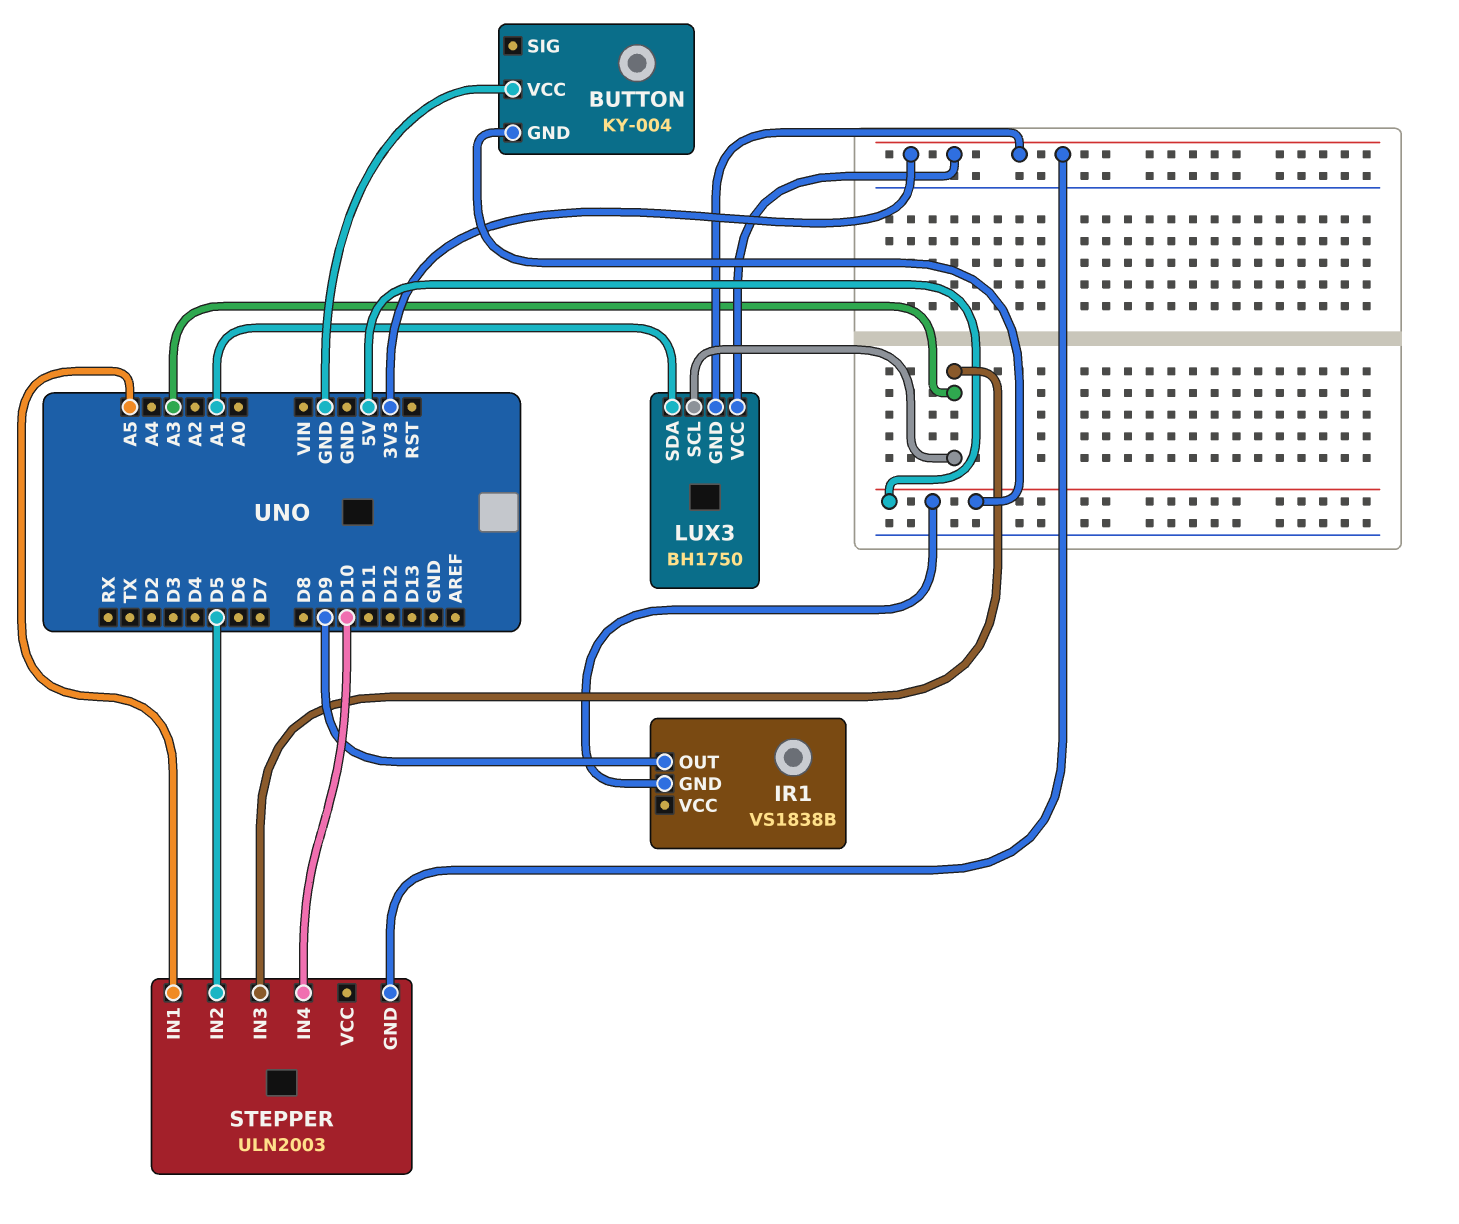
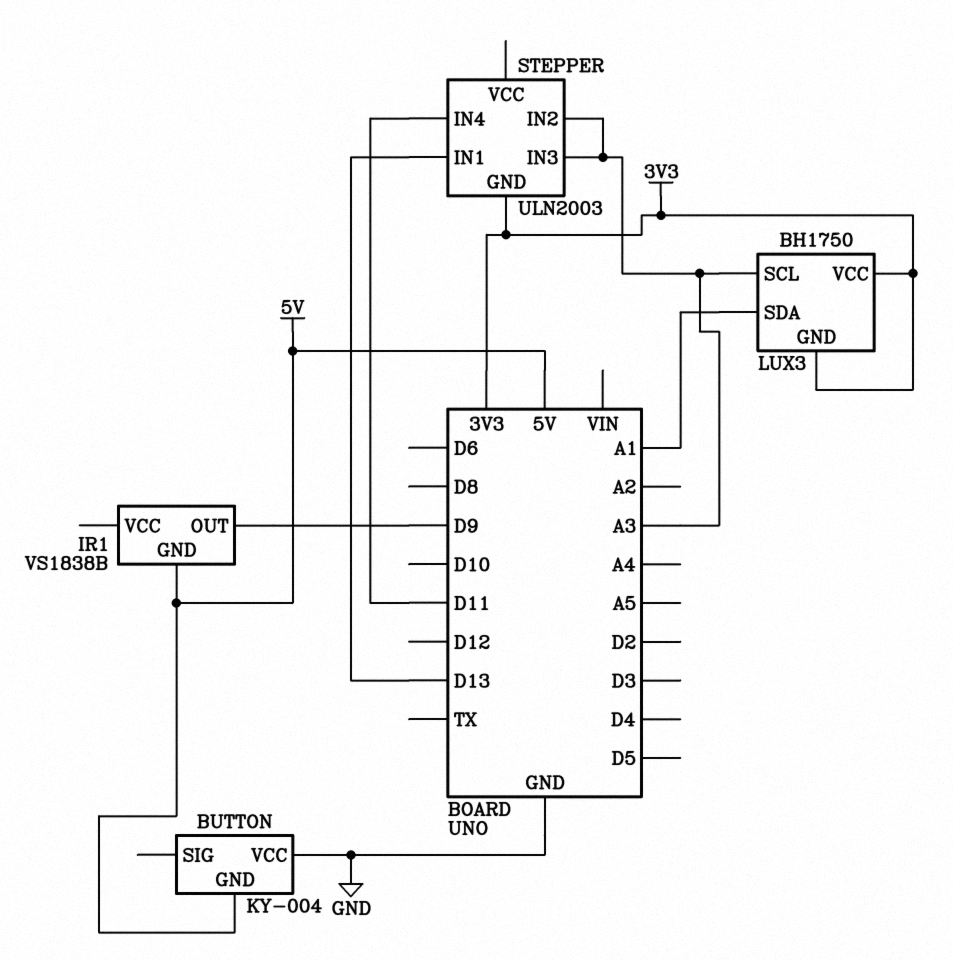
STEPPER pin IN1: A5 -> D13
STEPPER pin IN2: D5 -> A3
STEPPER pin IN4: D10 -> D11

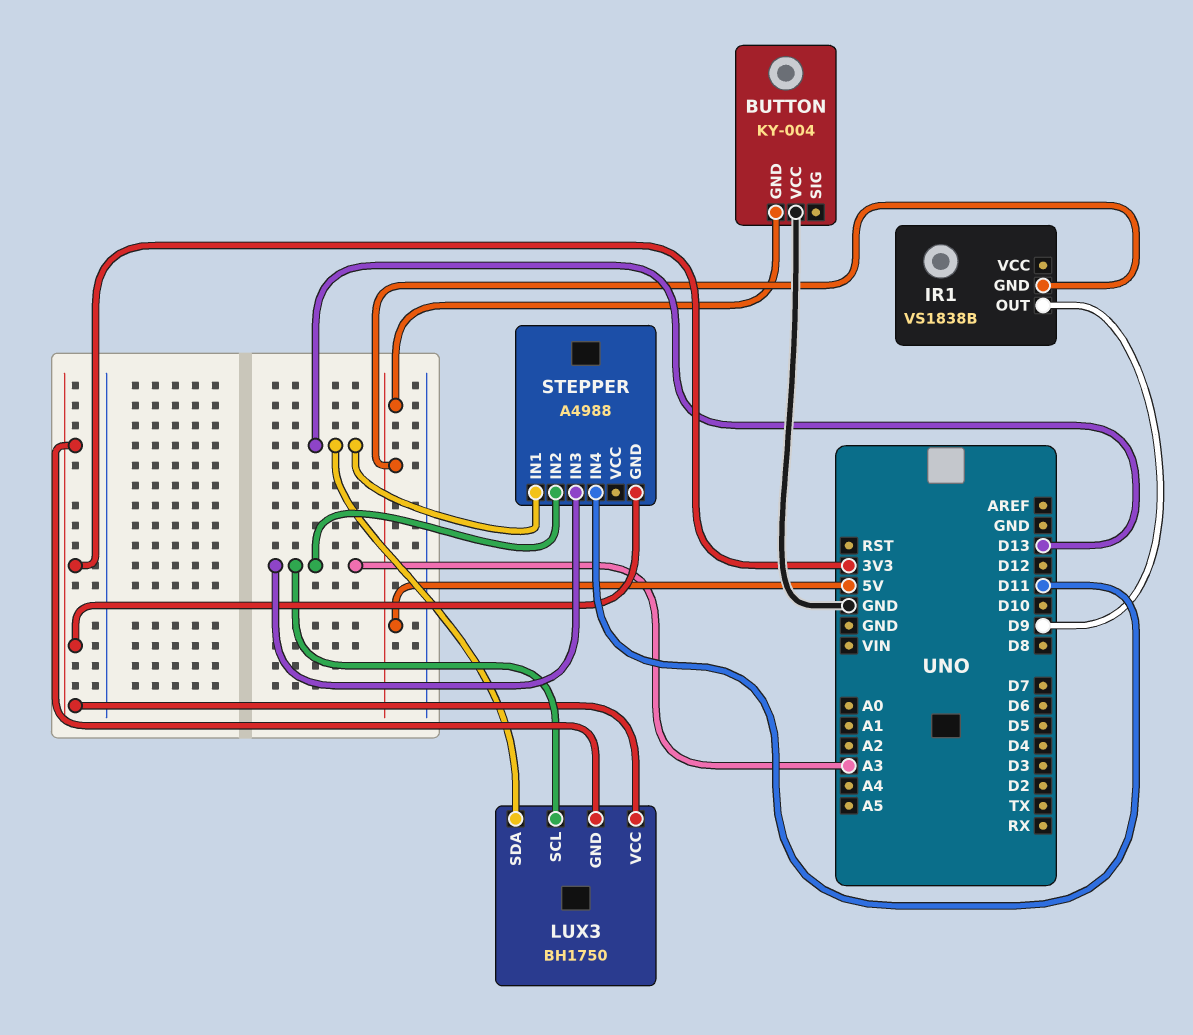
LUX3 pin SDA: A1 -> D13
STEPPER: ULN2003 -> A4988

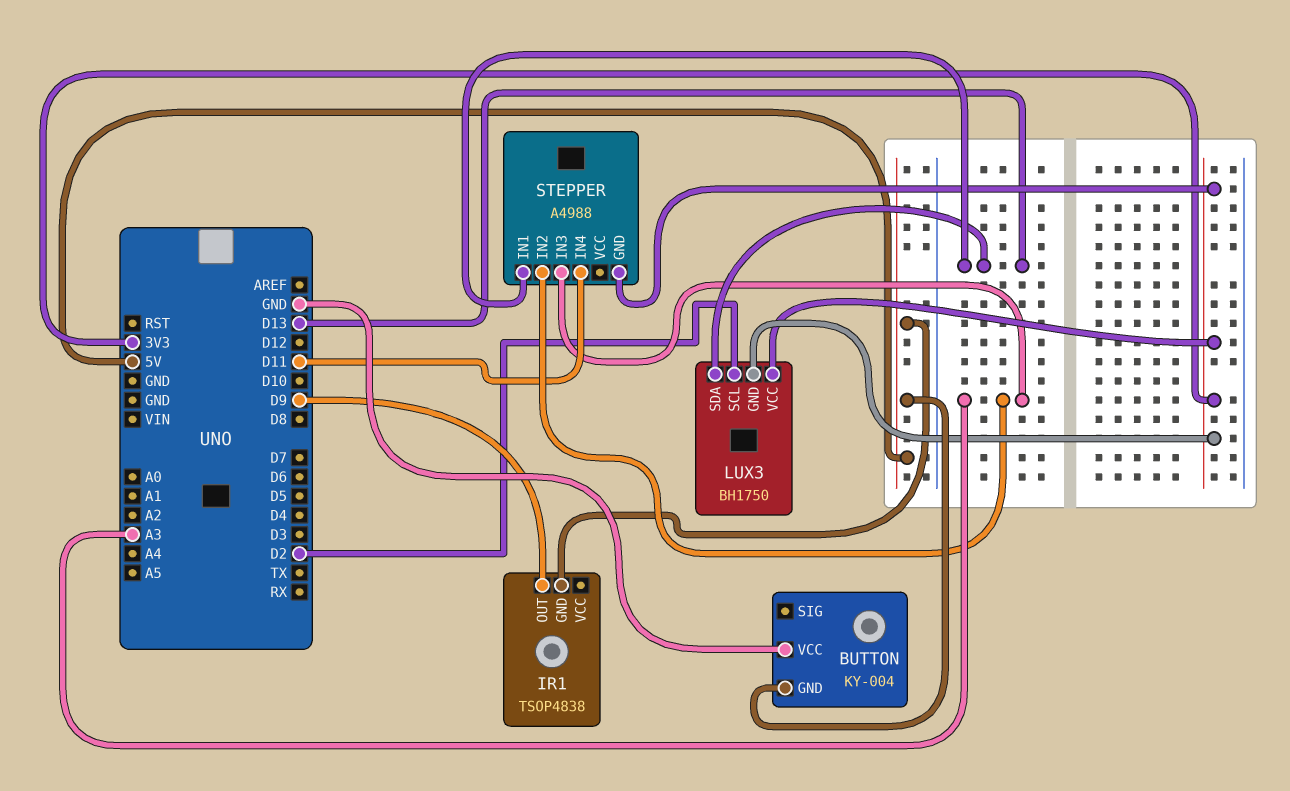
IR1: VS1838B -> TSOP4838
LUX3 pin SCL: A3 -> D2

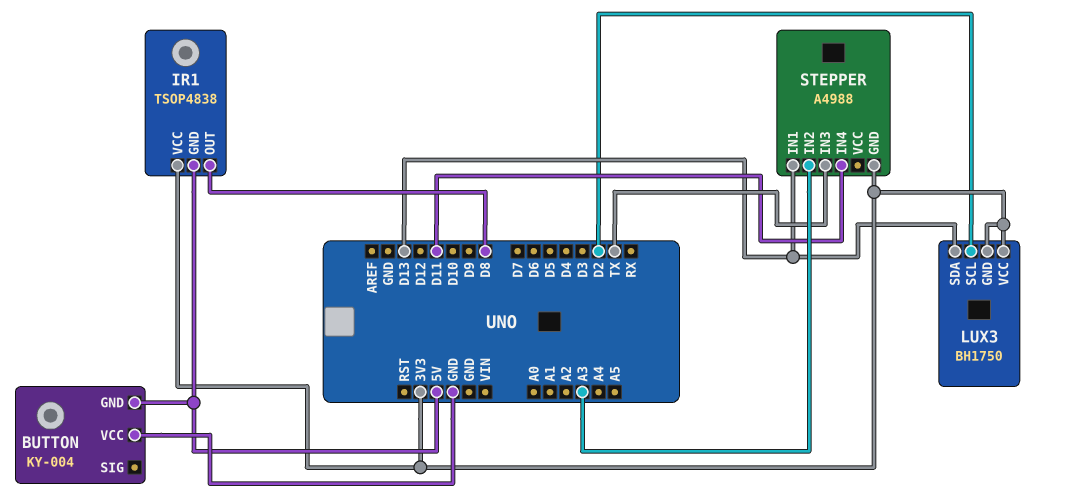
IR1 pin OUT: D9 -> D8
IR1 pin VCC: none -> 3V3
STEPPER pin IN3: A3 -> TX

